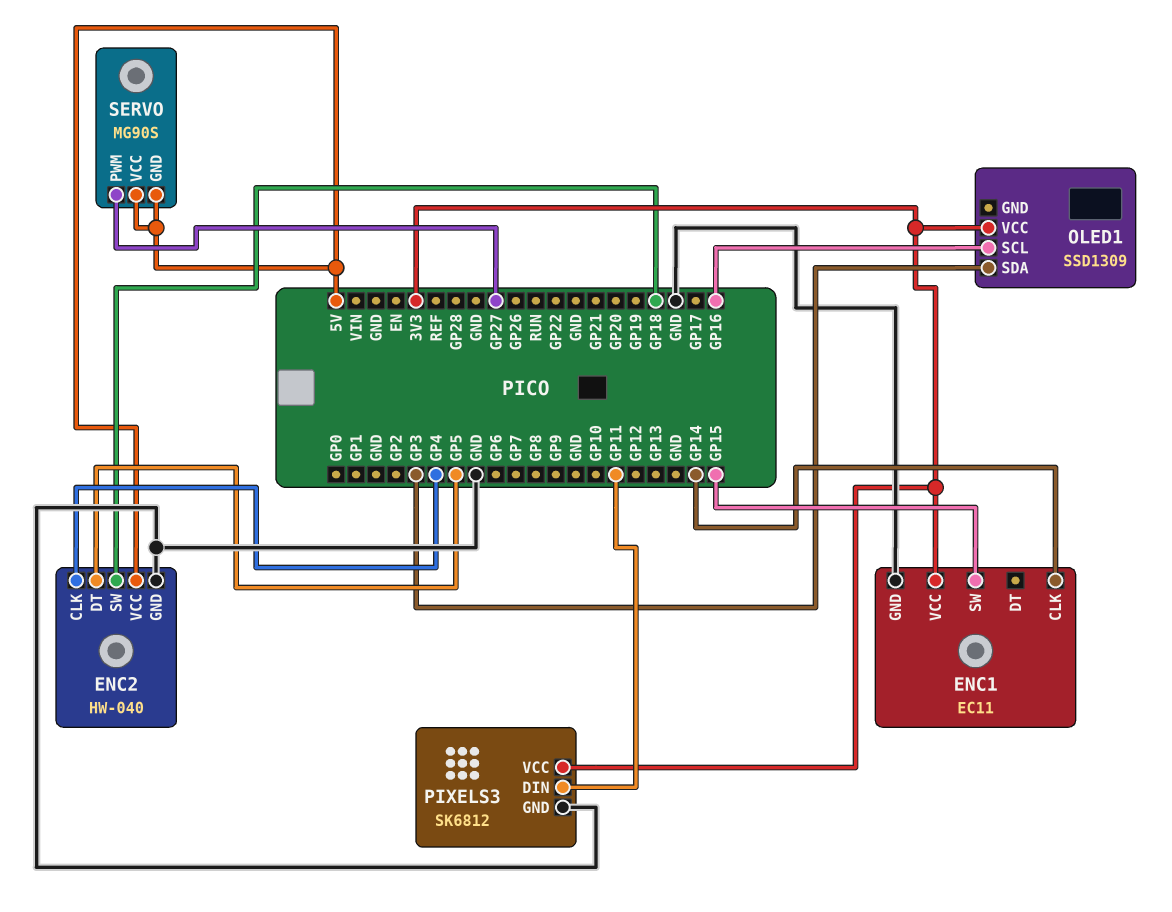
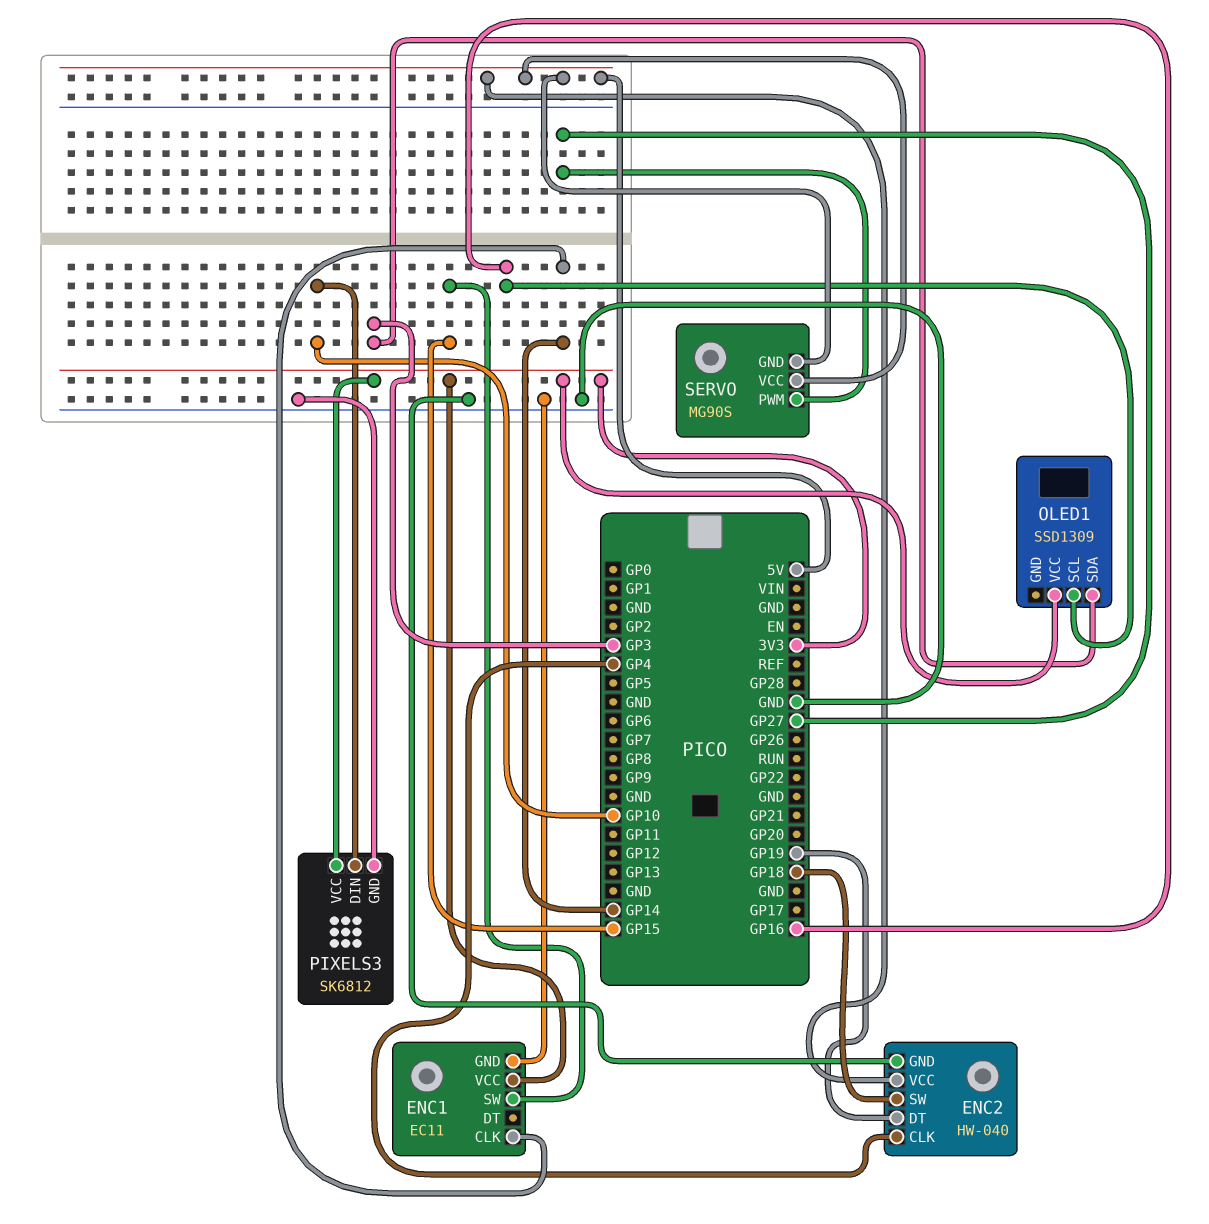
ENC2 pin DT: GP5 -> GP19
PIXELS3 pin DIN: GP11 -> GP10

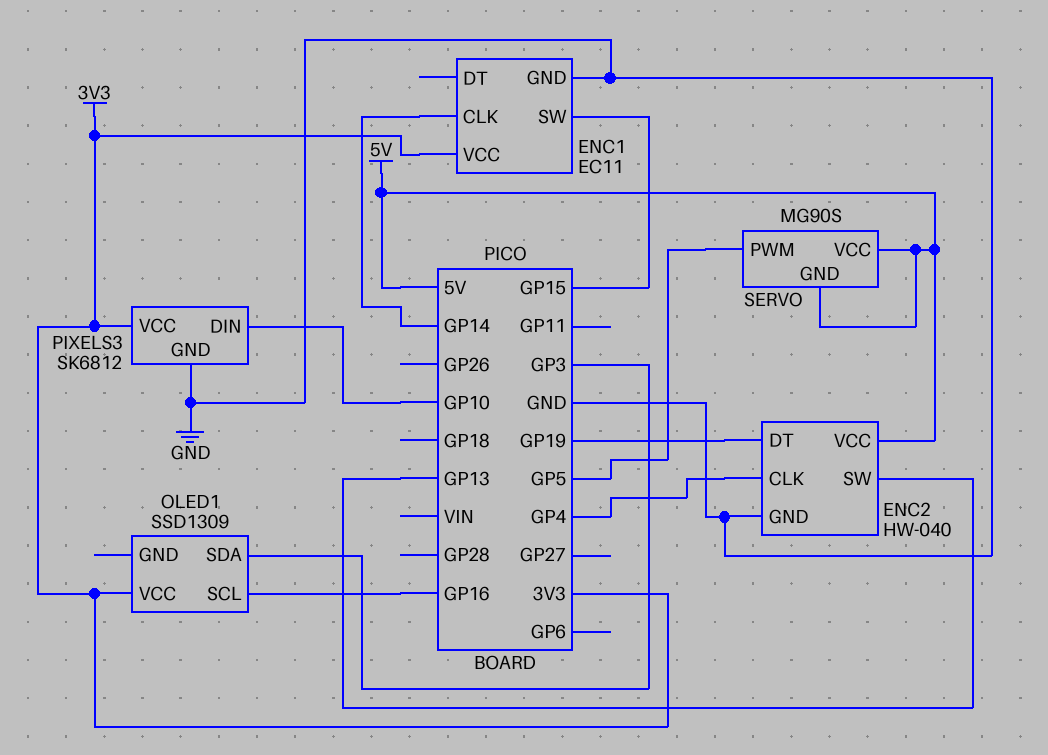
ENC2 pin SW: GP18 -> GP13
SERVO pin PWM: GP27 -> GP5

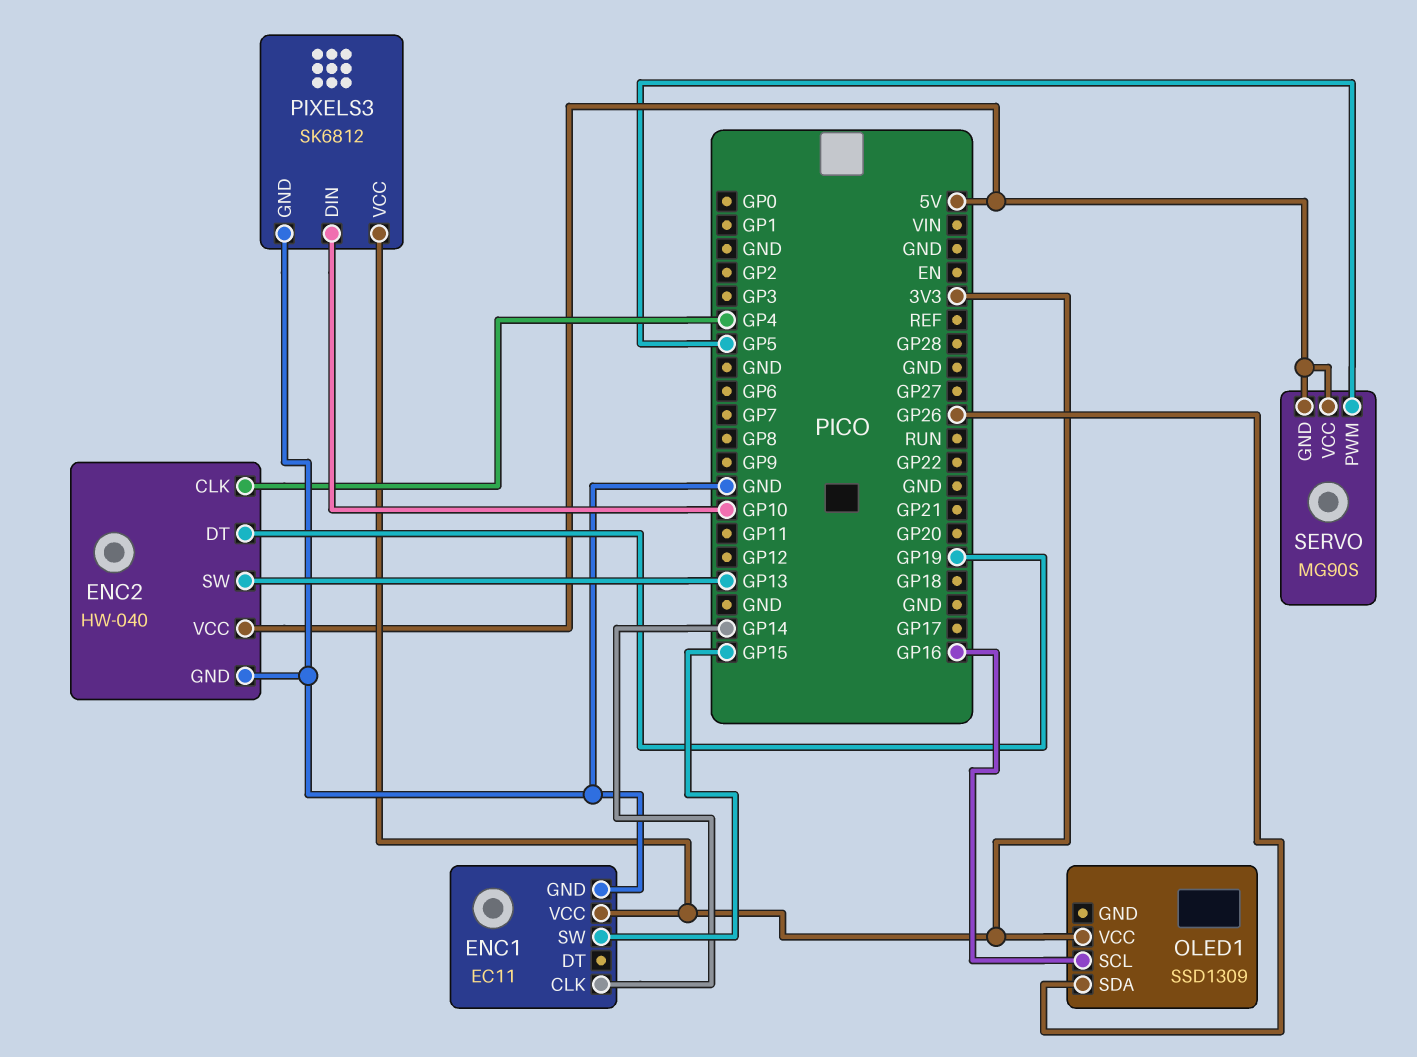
OLED1 pin SDA: GP3 -> GP26

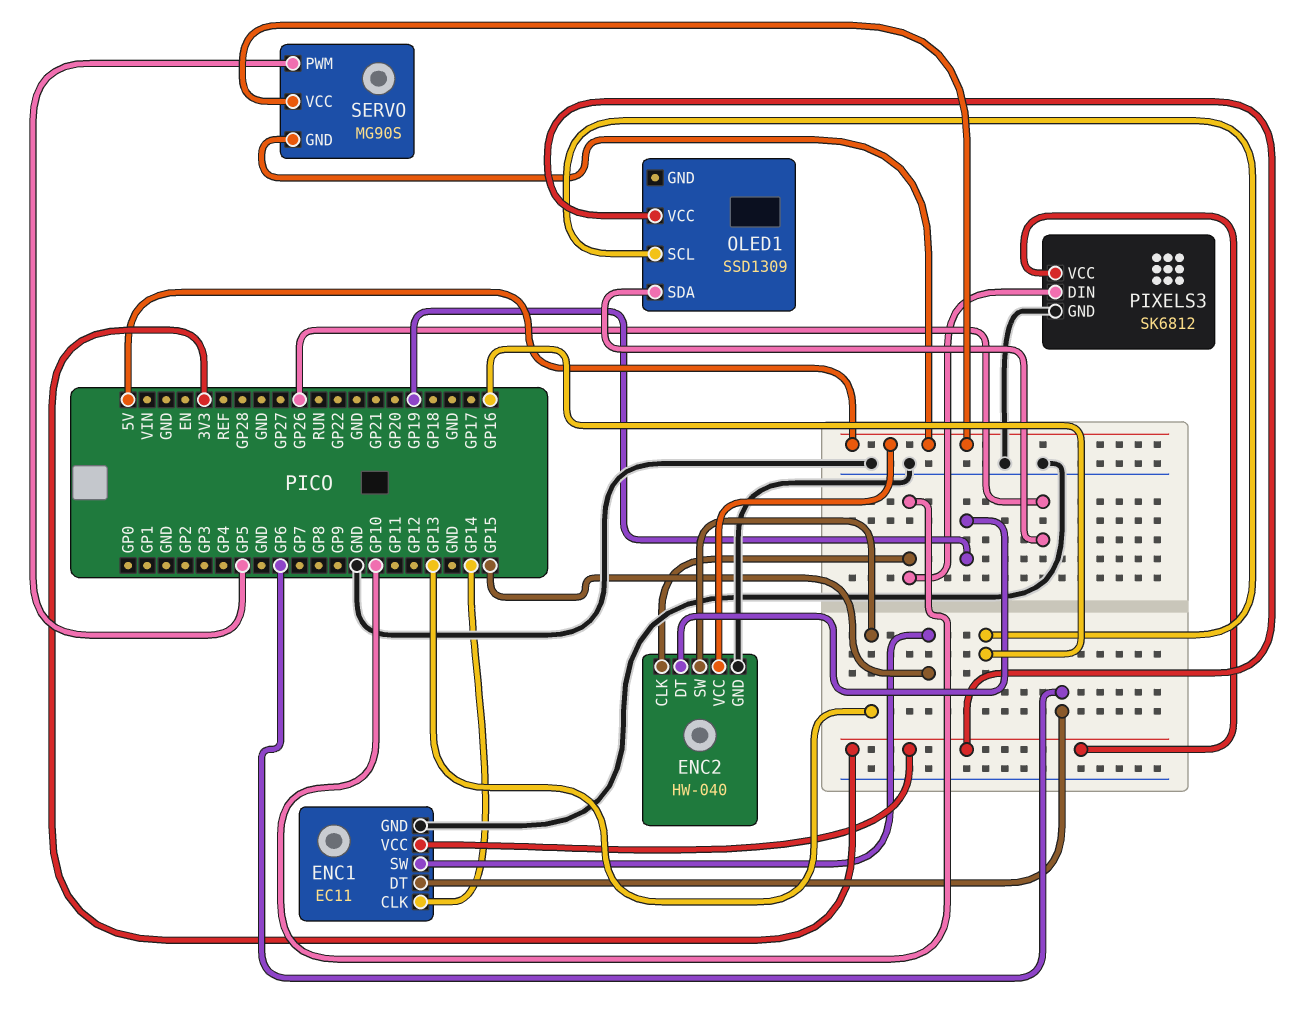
ENC1 pin DT: none -> GP6
ENC2 pin CLK: GP4 -> GP10

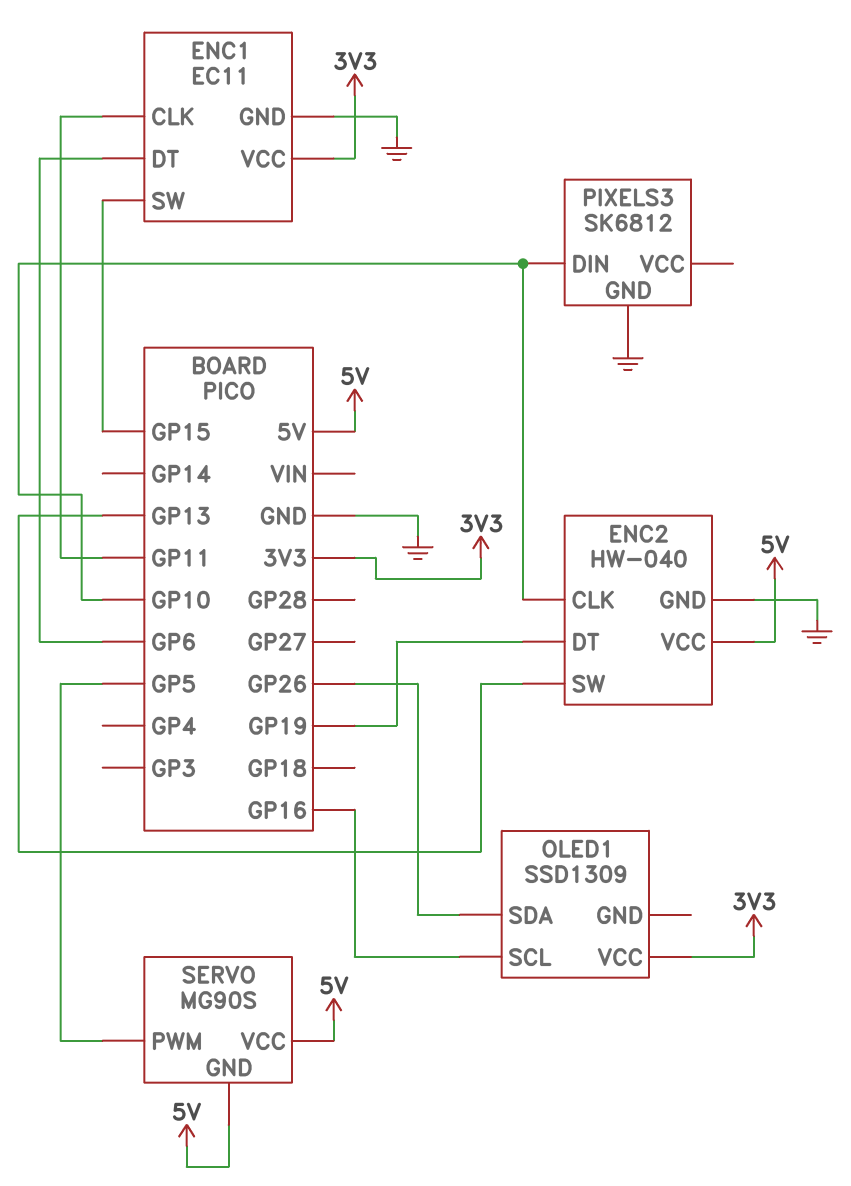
ENC1 pin CLK: GP14 -> GP11
PIXELS3 pin VCC: 3V3 -> none

